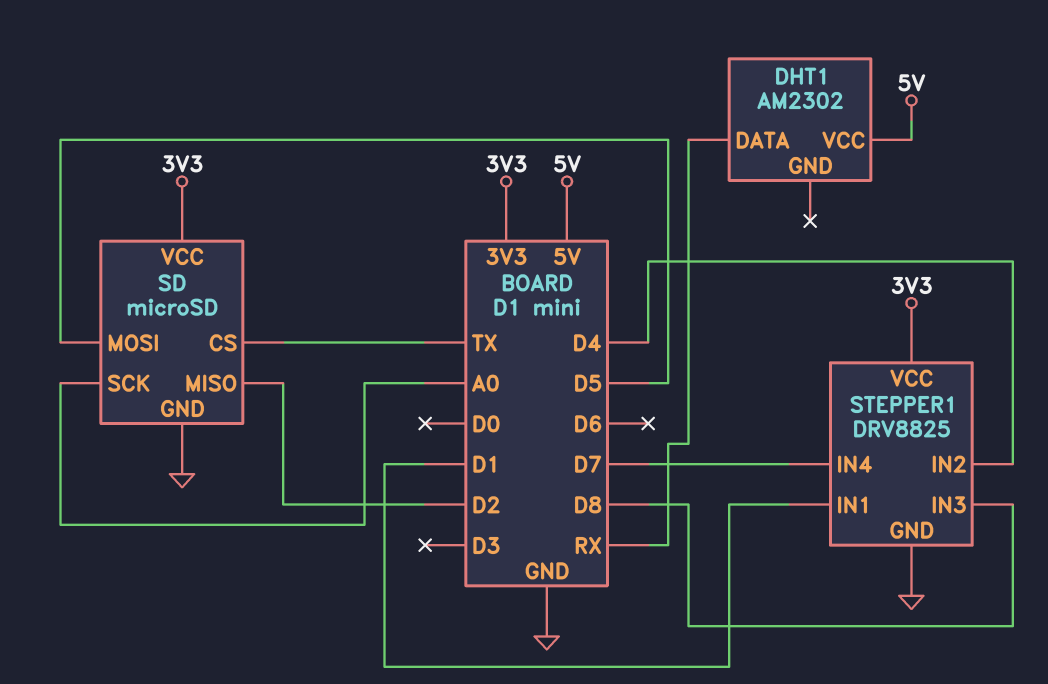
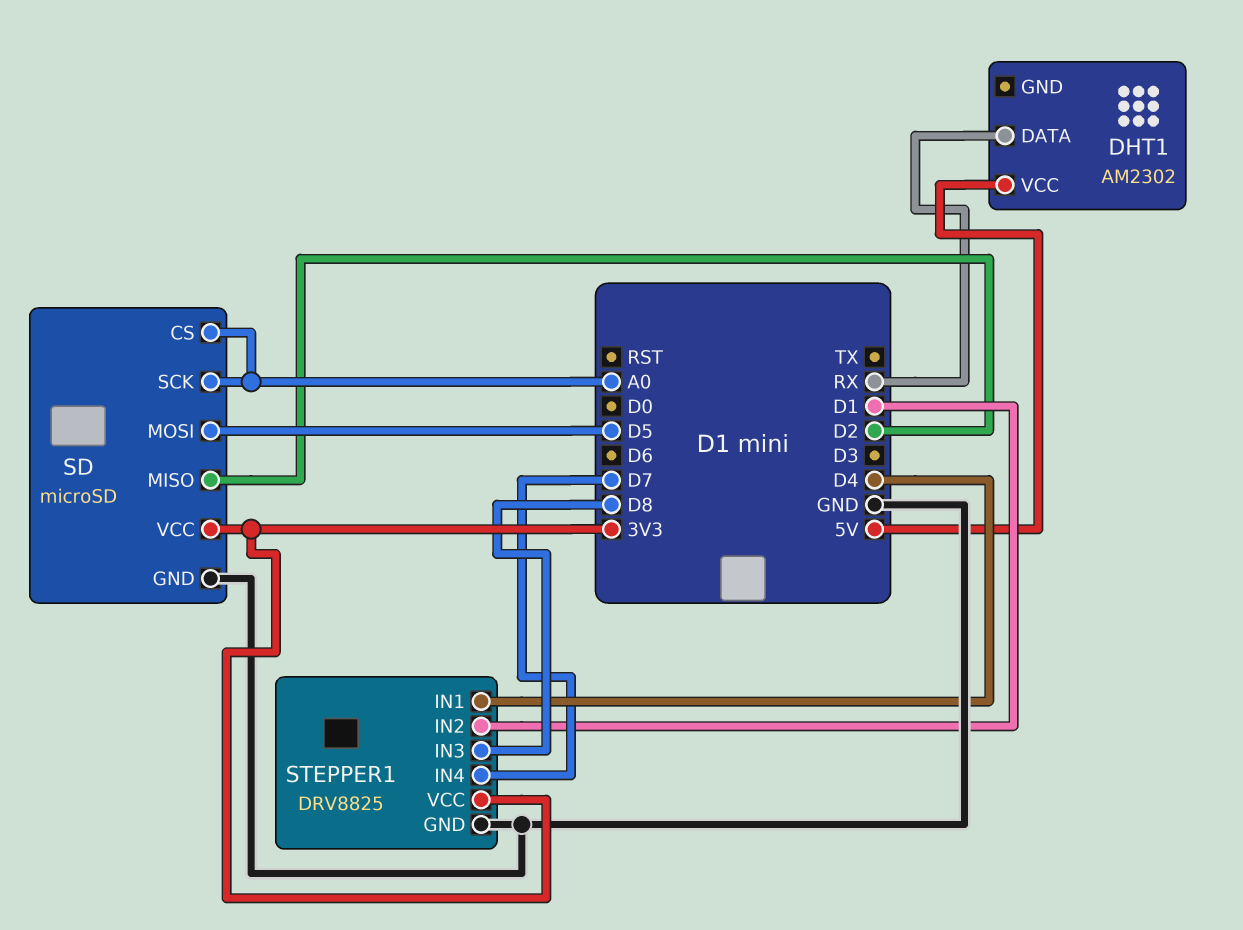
SD pin CS: TX -> A0
STEPPER1 pin IN1: D1 -> D4
STEPPER1 pin IN2: D4 -> D1

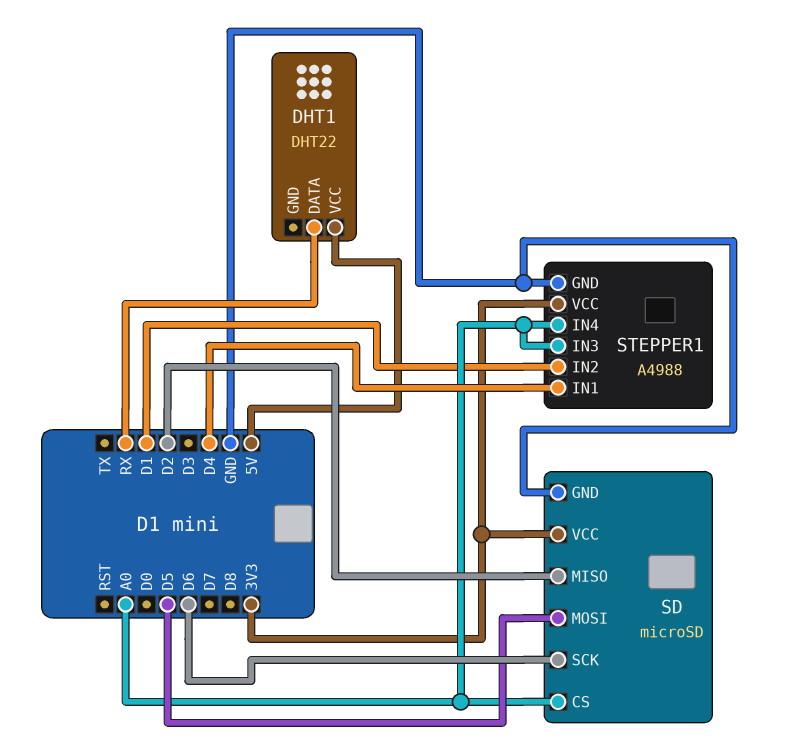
DHT1: AM2302 -> DHT22
SD pin SCK: A0 -> D6
STEPPER1: DRV8825 -> A4988
STEPPER1 pin IN3: D8 -> A0
STEPPER1 pin IN4: D7 -> A0

